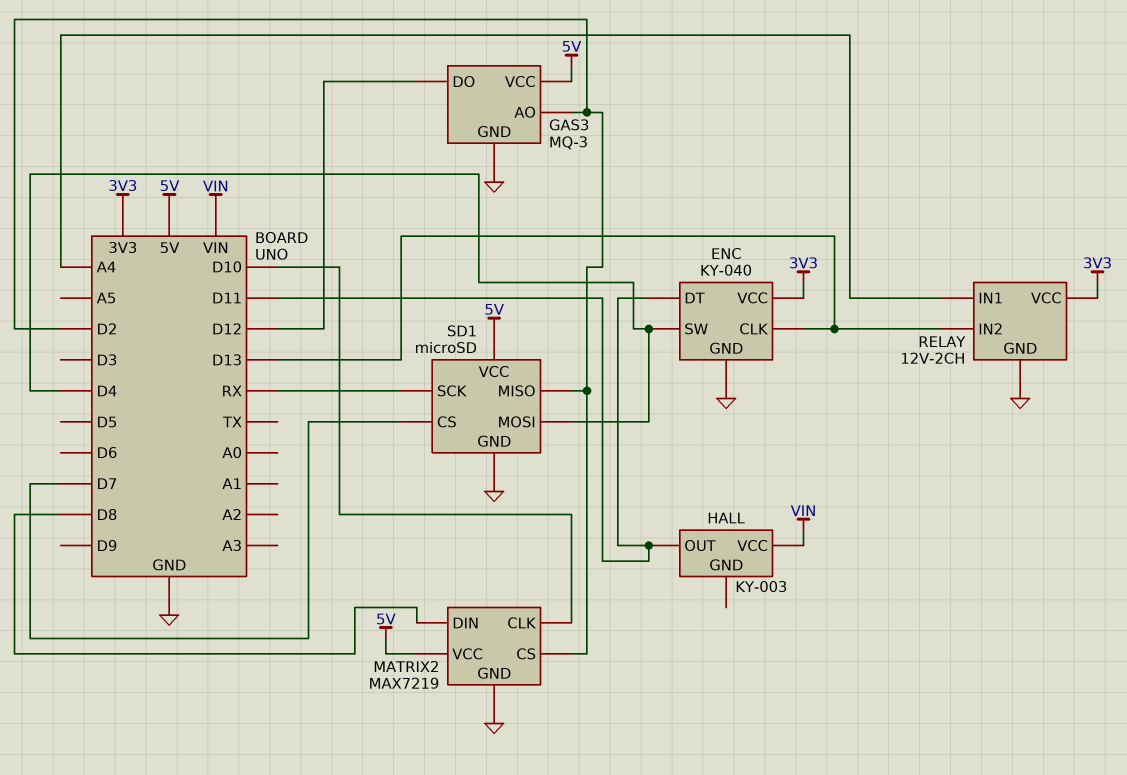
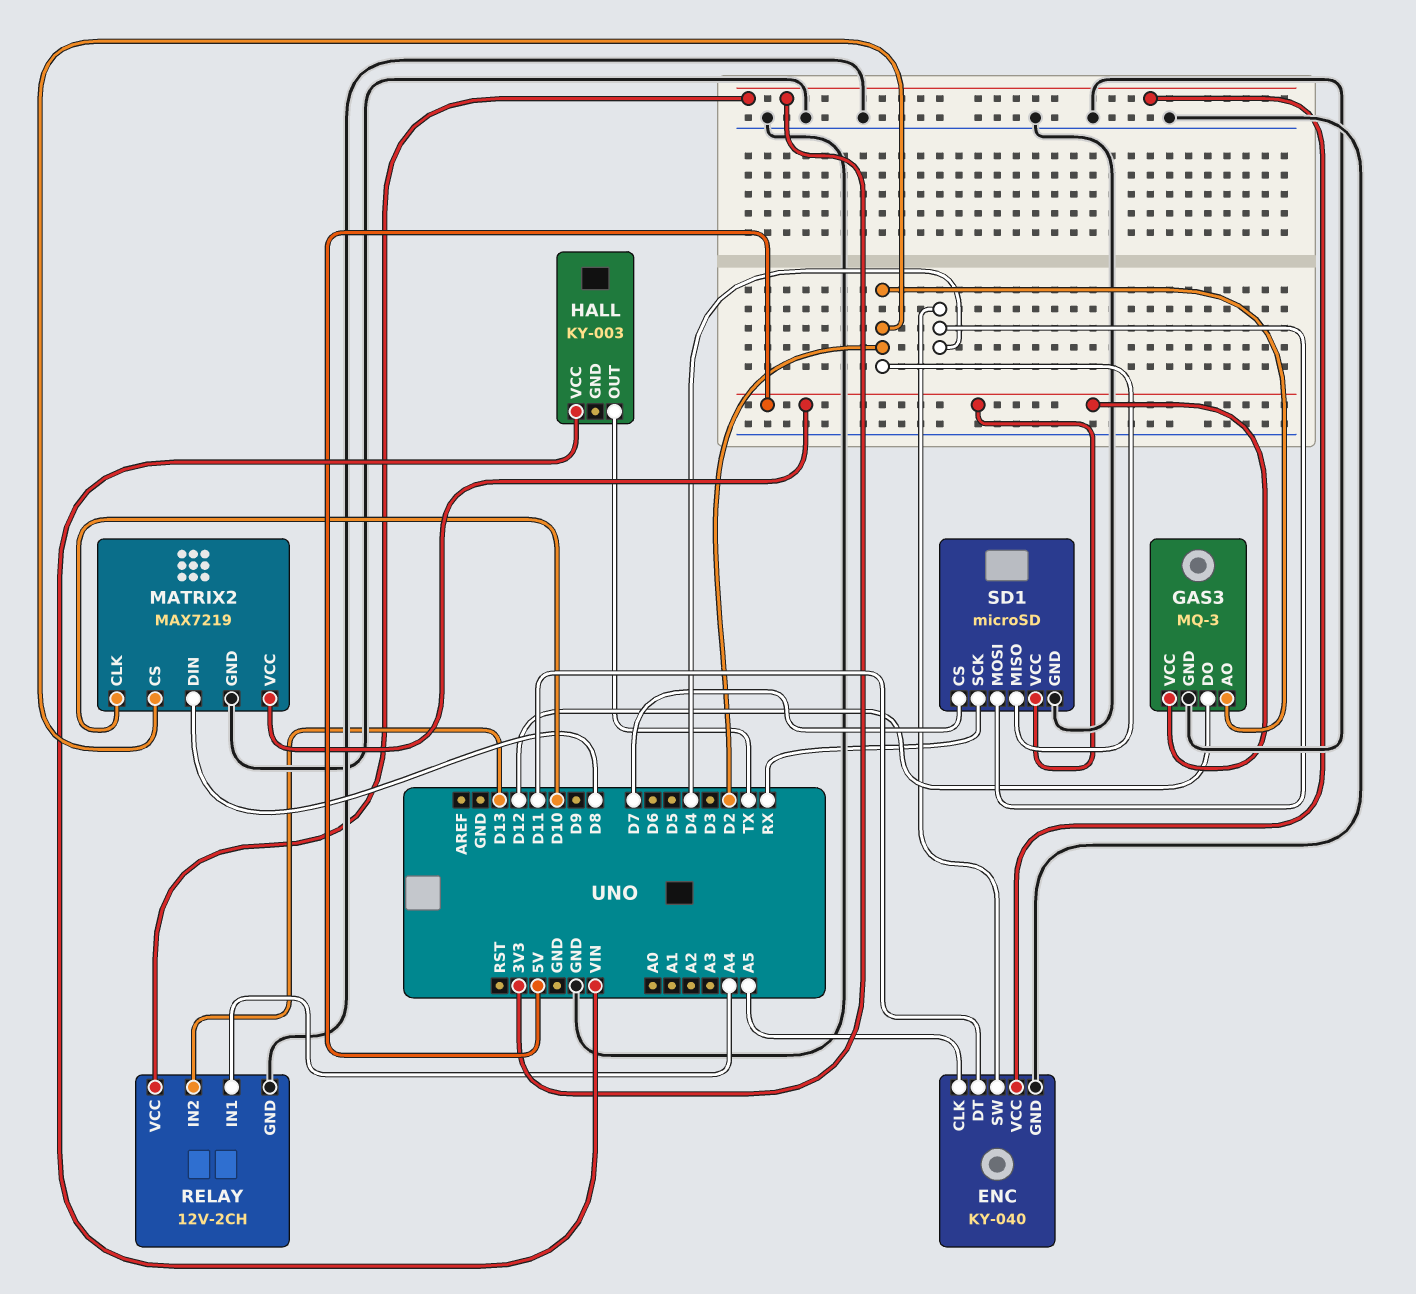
ENC pin CLK: D13 -> A5
HALL pin OUT: D11 -> TX

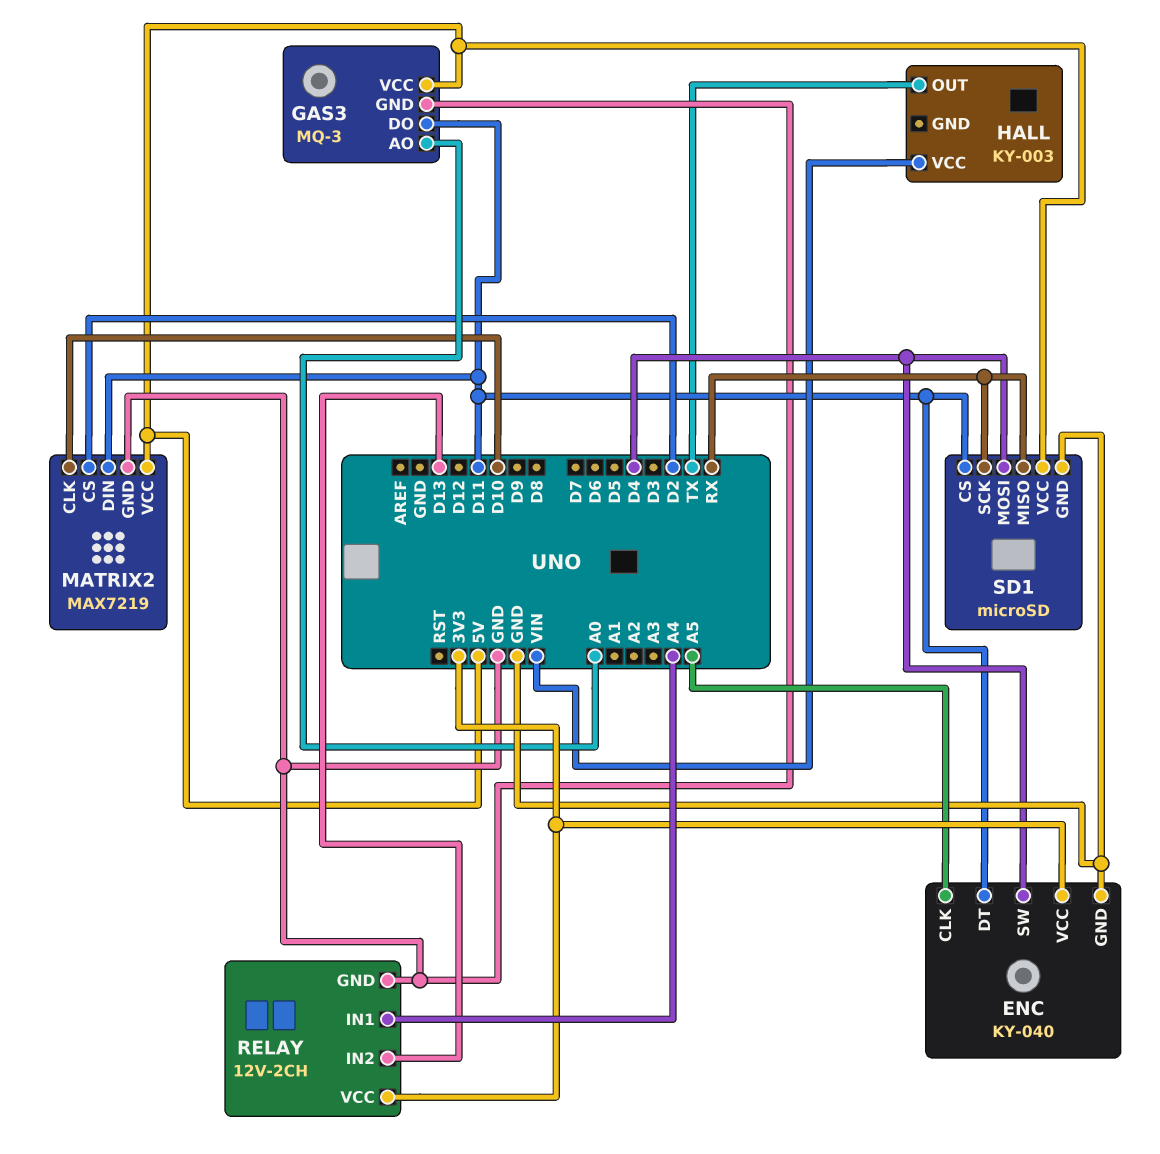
GAS3 pin AO: D2 -> A0
GAS3 pin DO: D12 -> D11
MATRIX2 pin DIN: D8 -> D11
SD1 pin CS: D7 -> D11
SD1 pin MISO: D2 -> RX

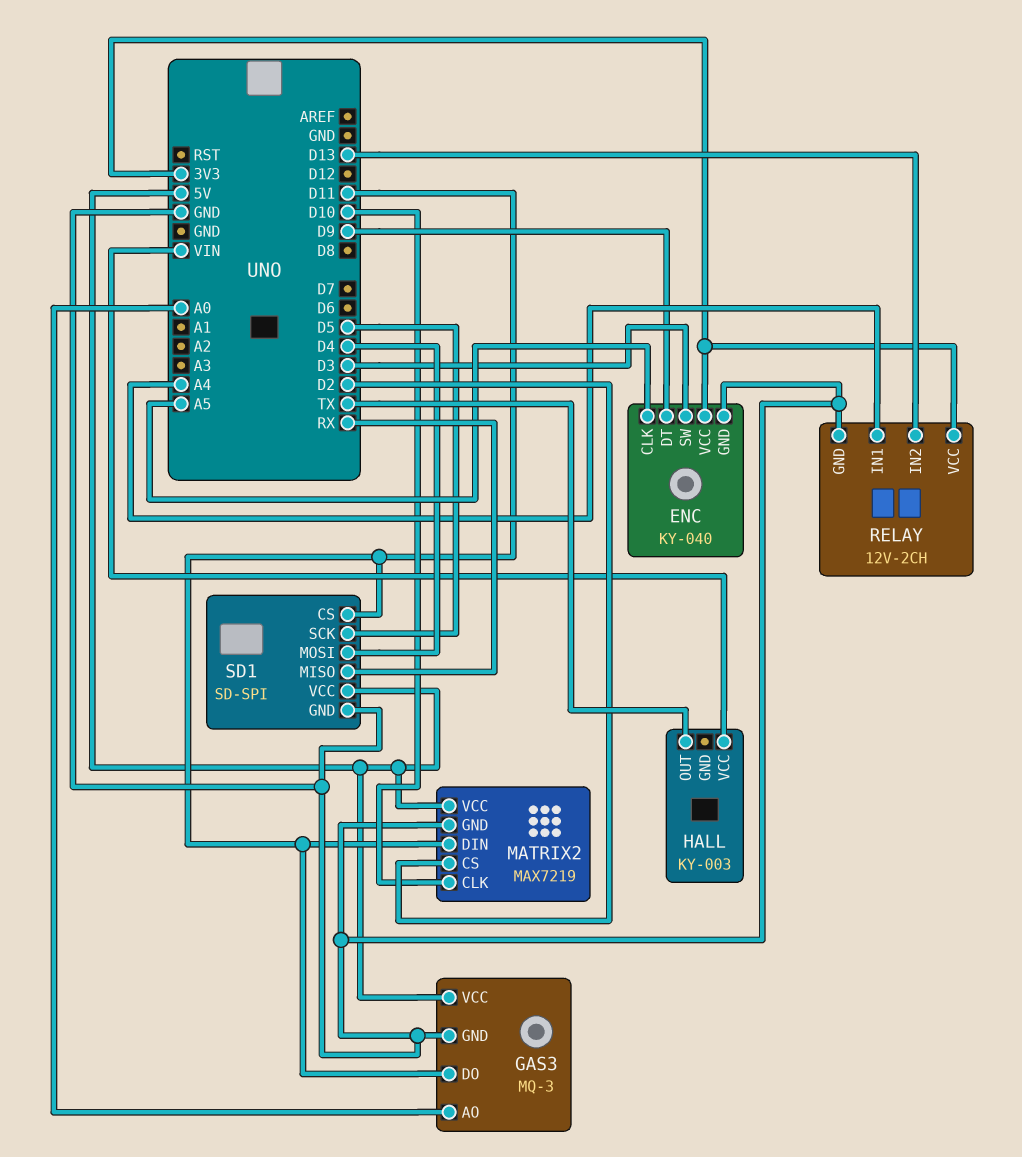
ENC pin DT: D11 -> D9
ENC pin SW: D4 -> D3
SD1: microSD -> SD-SPI
SD1 pin SCK: RX -> D5

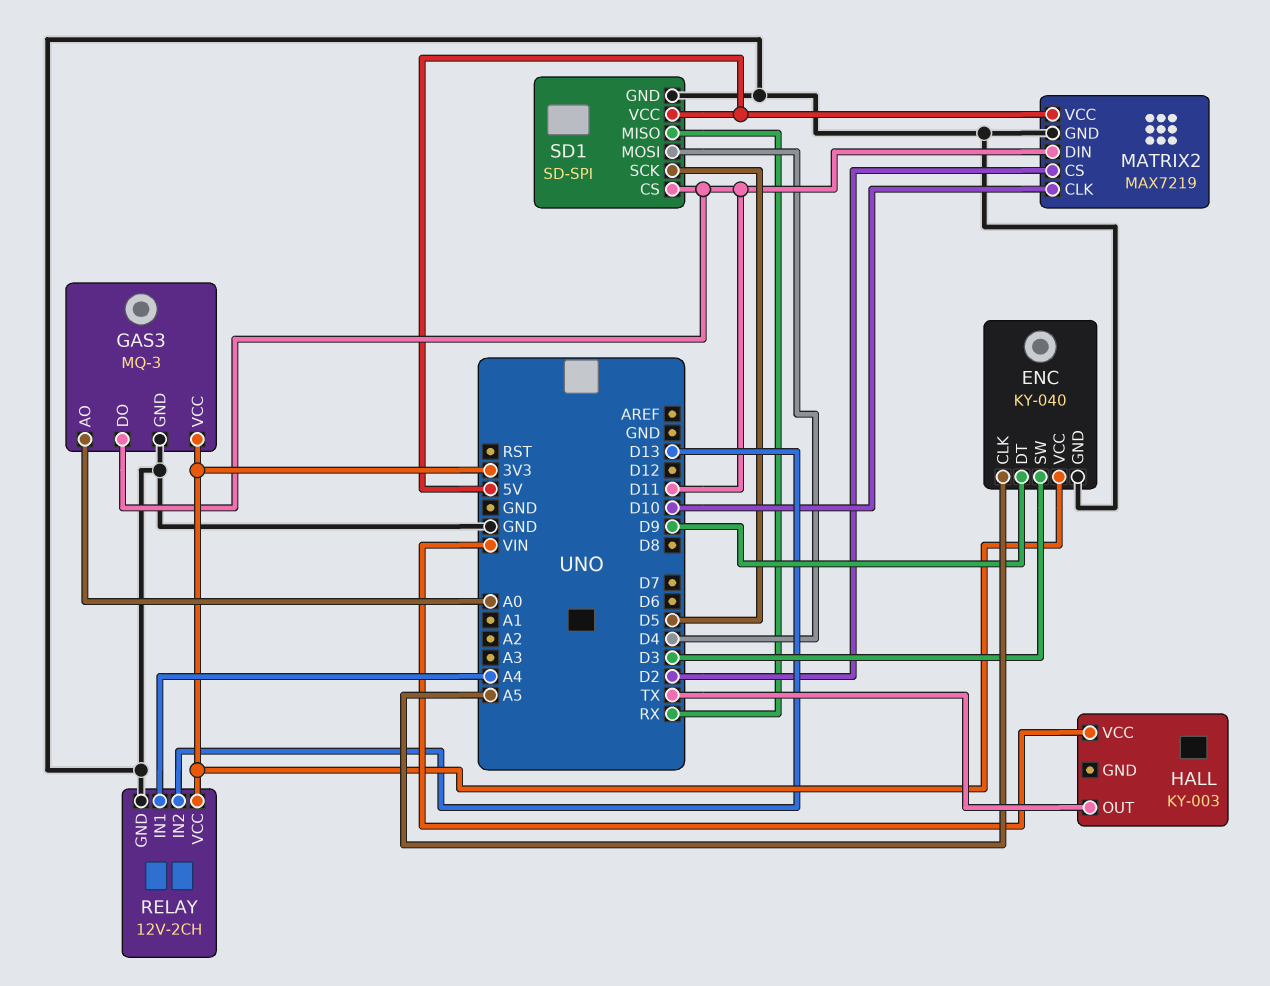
GAS3 pin VCC: 5V -> 3V3

